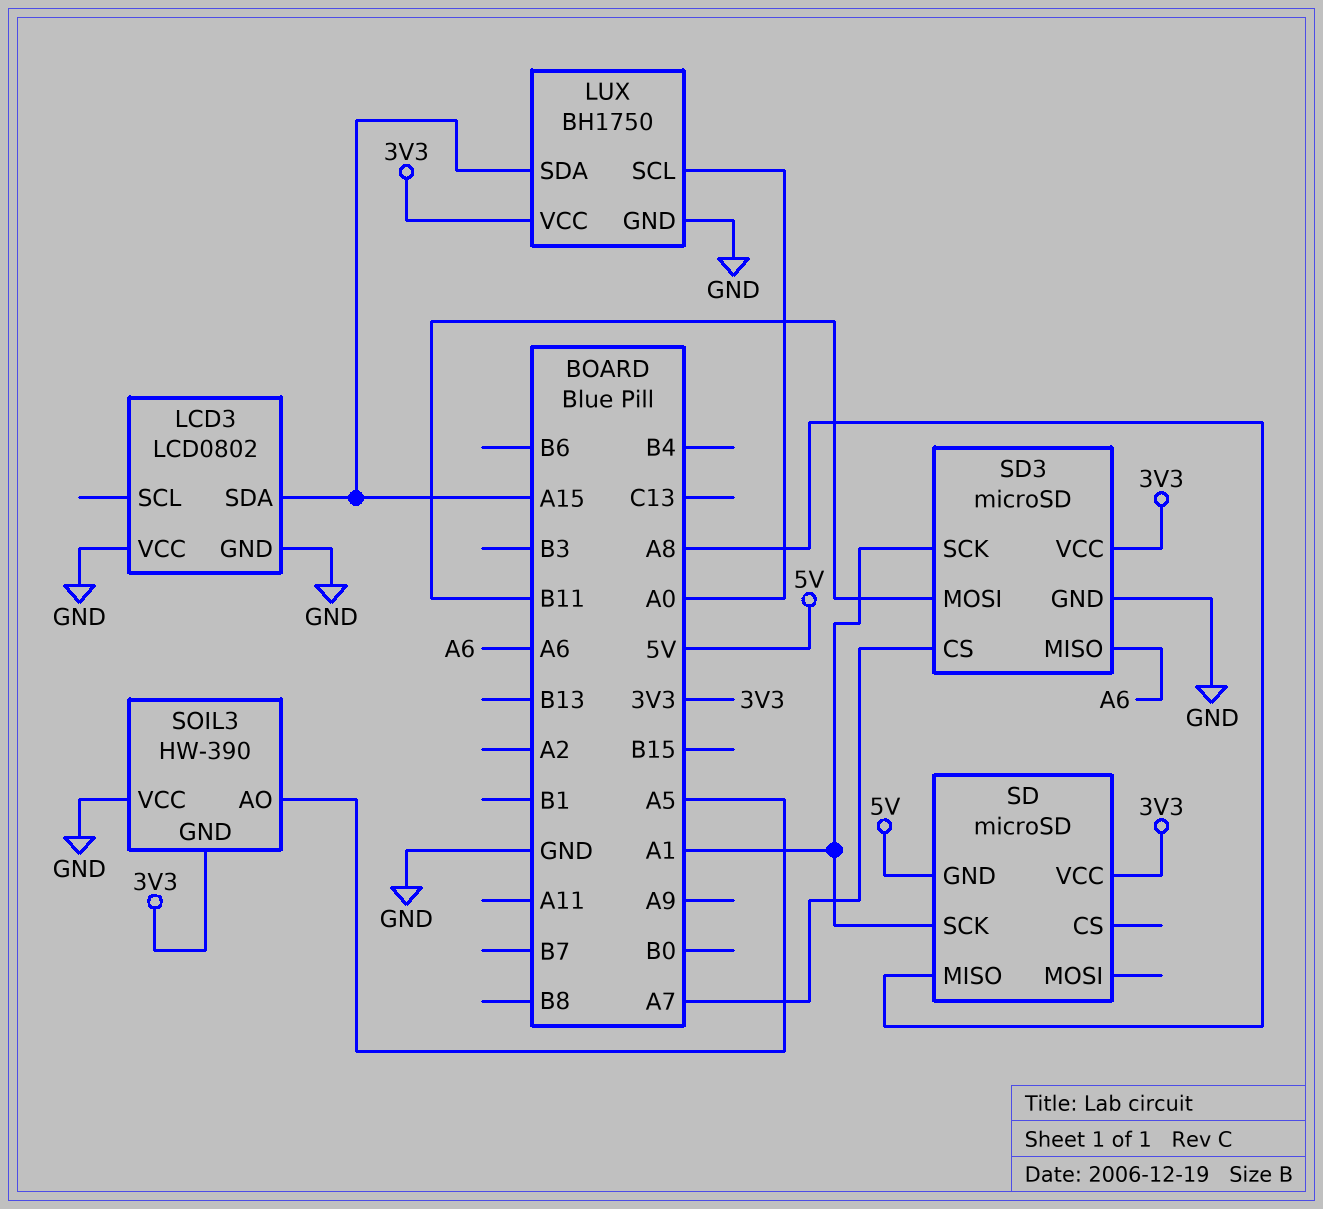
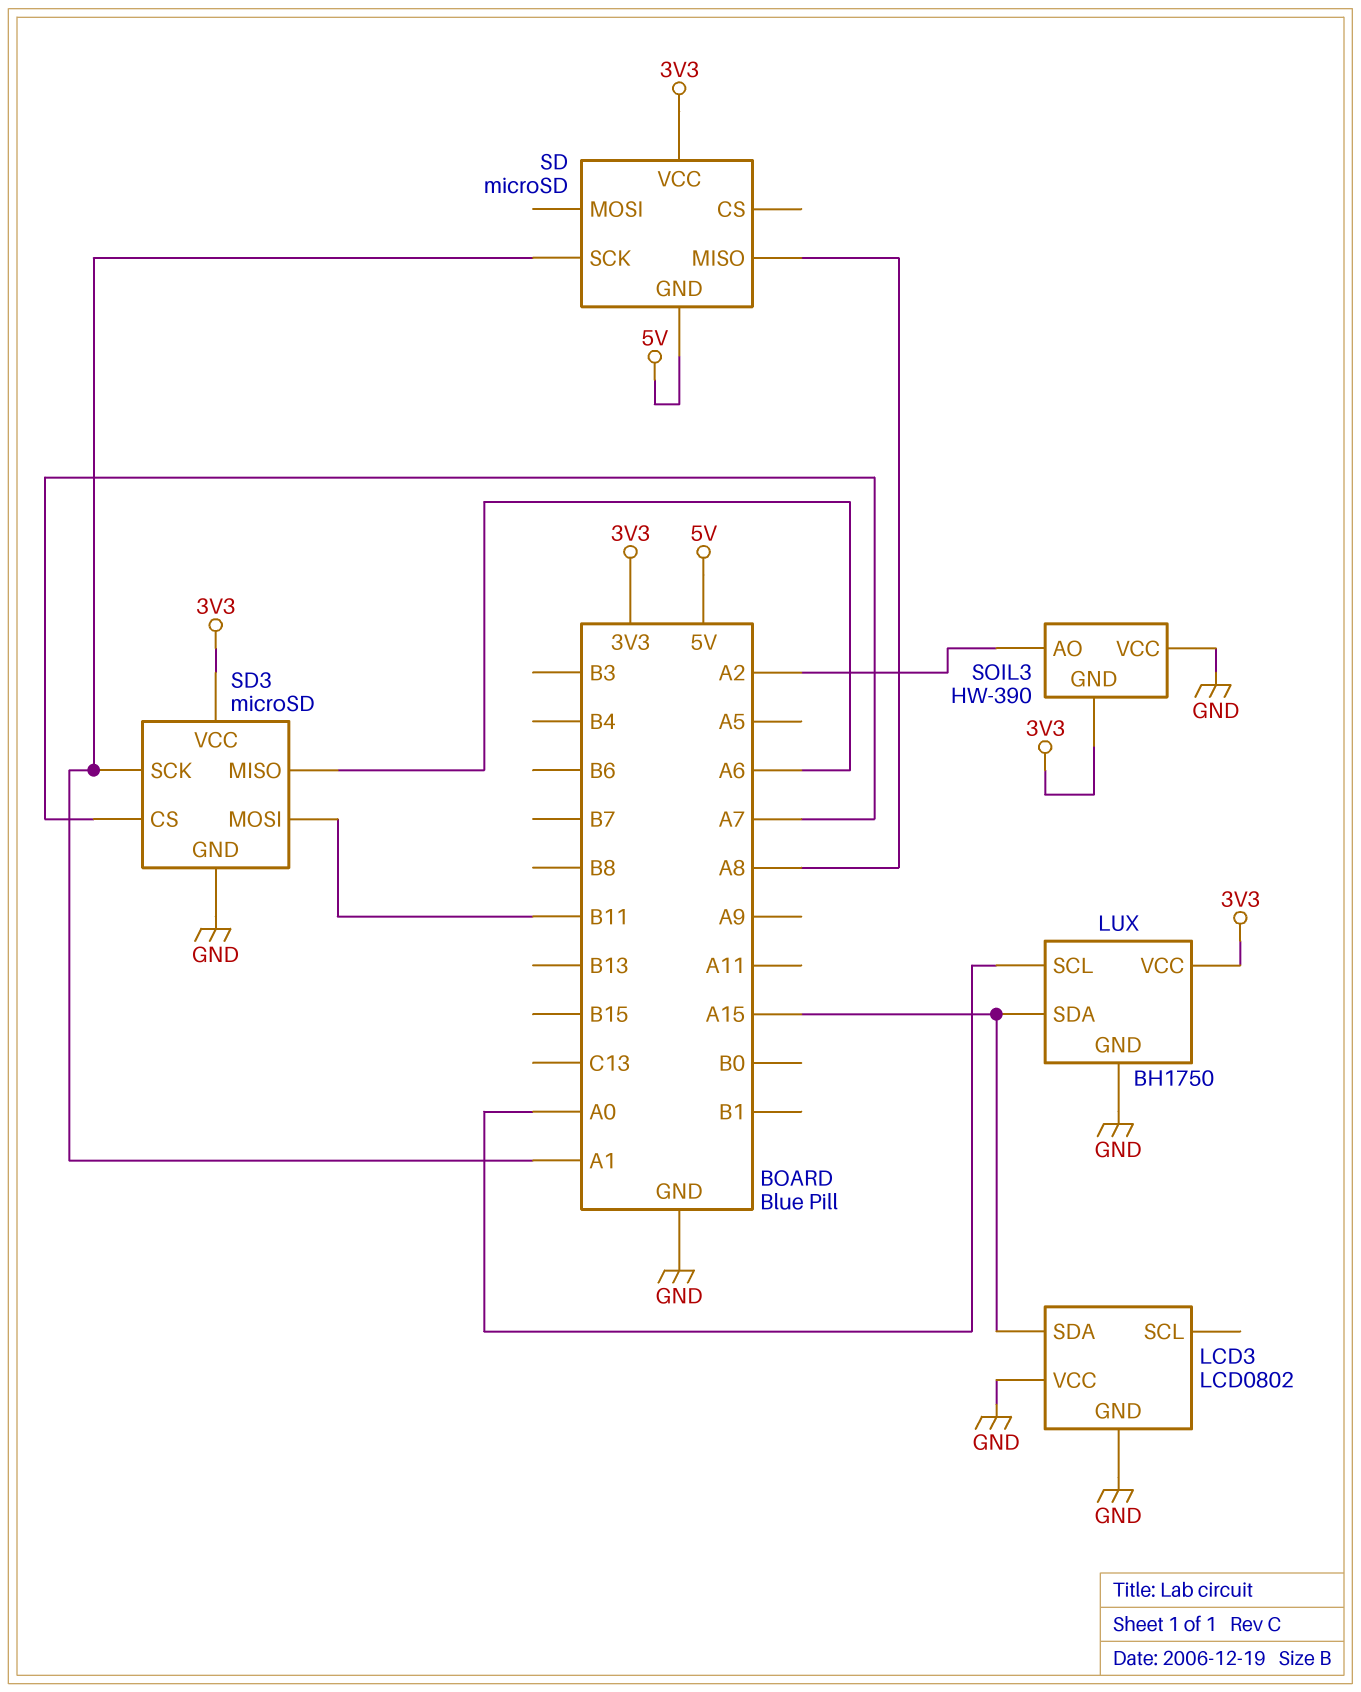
SOIL3 pin AO: A5 -> A2

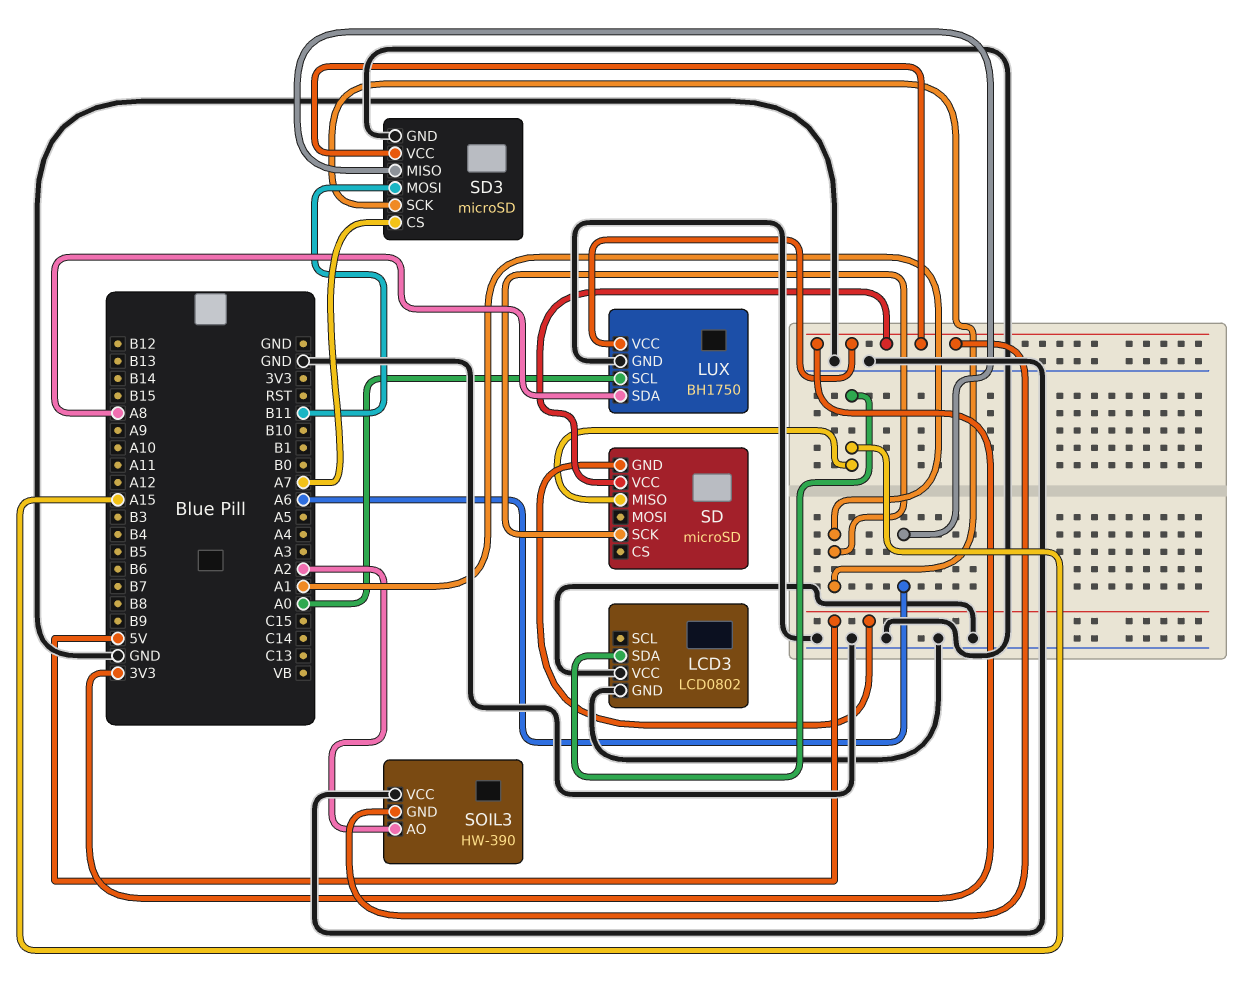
LUX pin SDA: A15 -> A8
SD pin MISO: A8 -> A15

